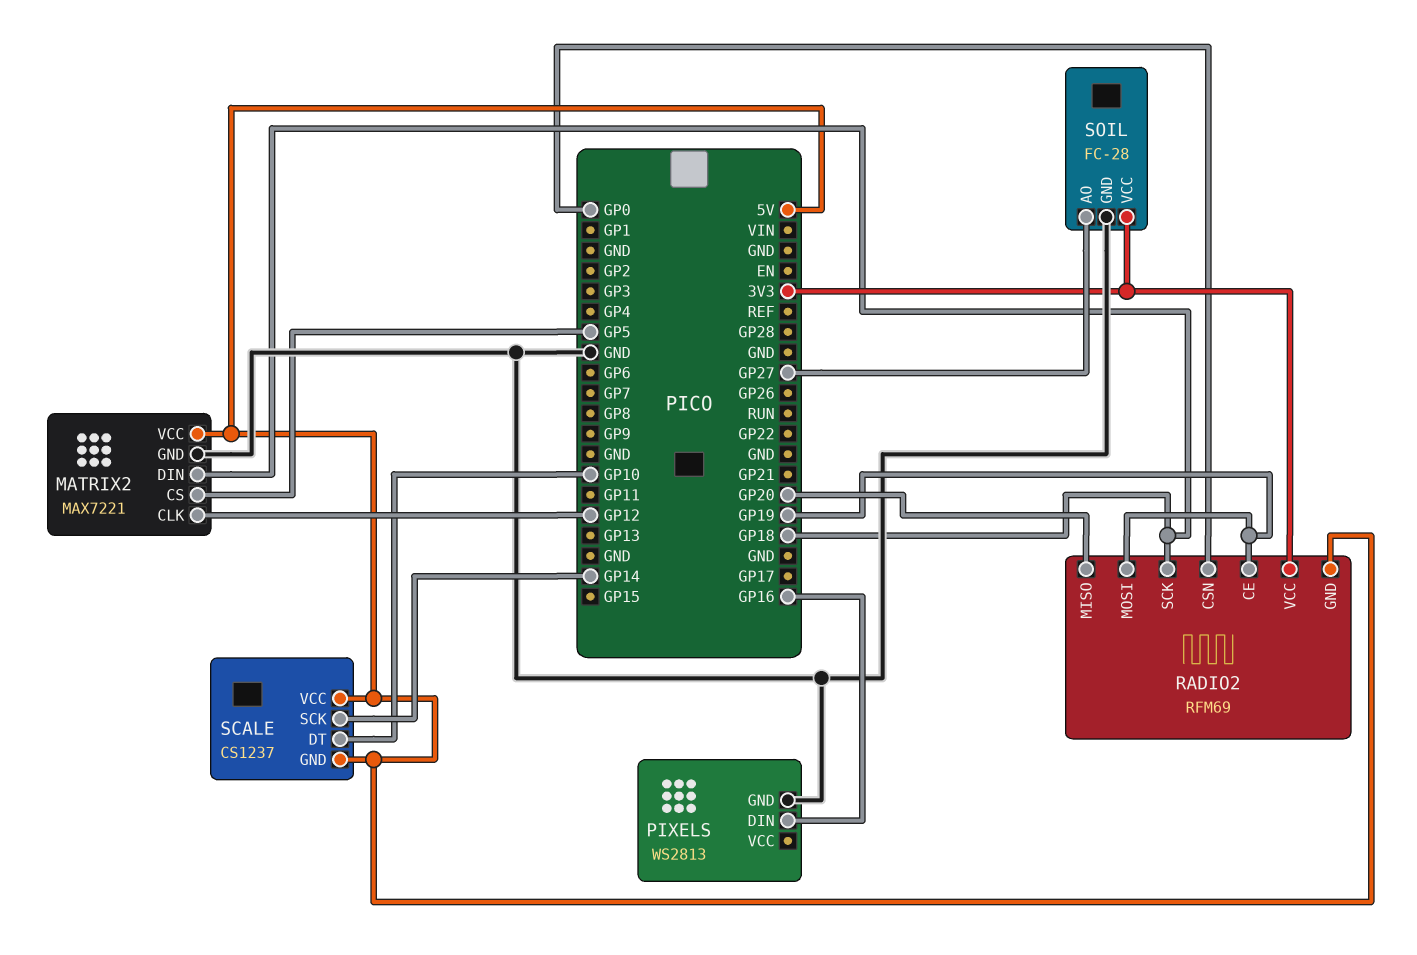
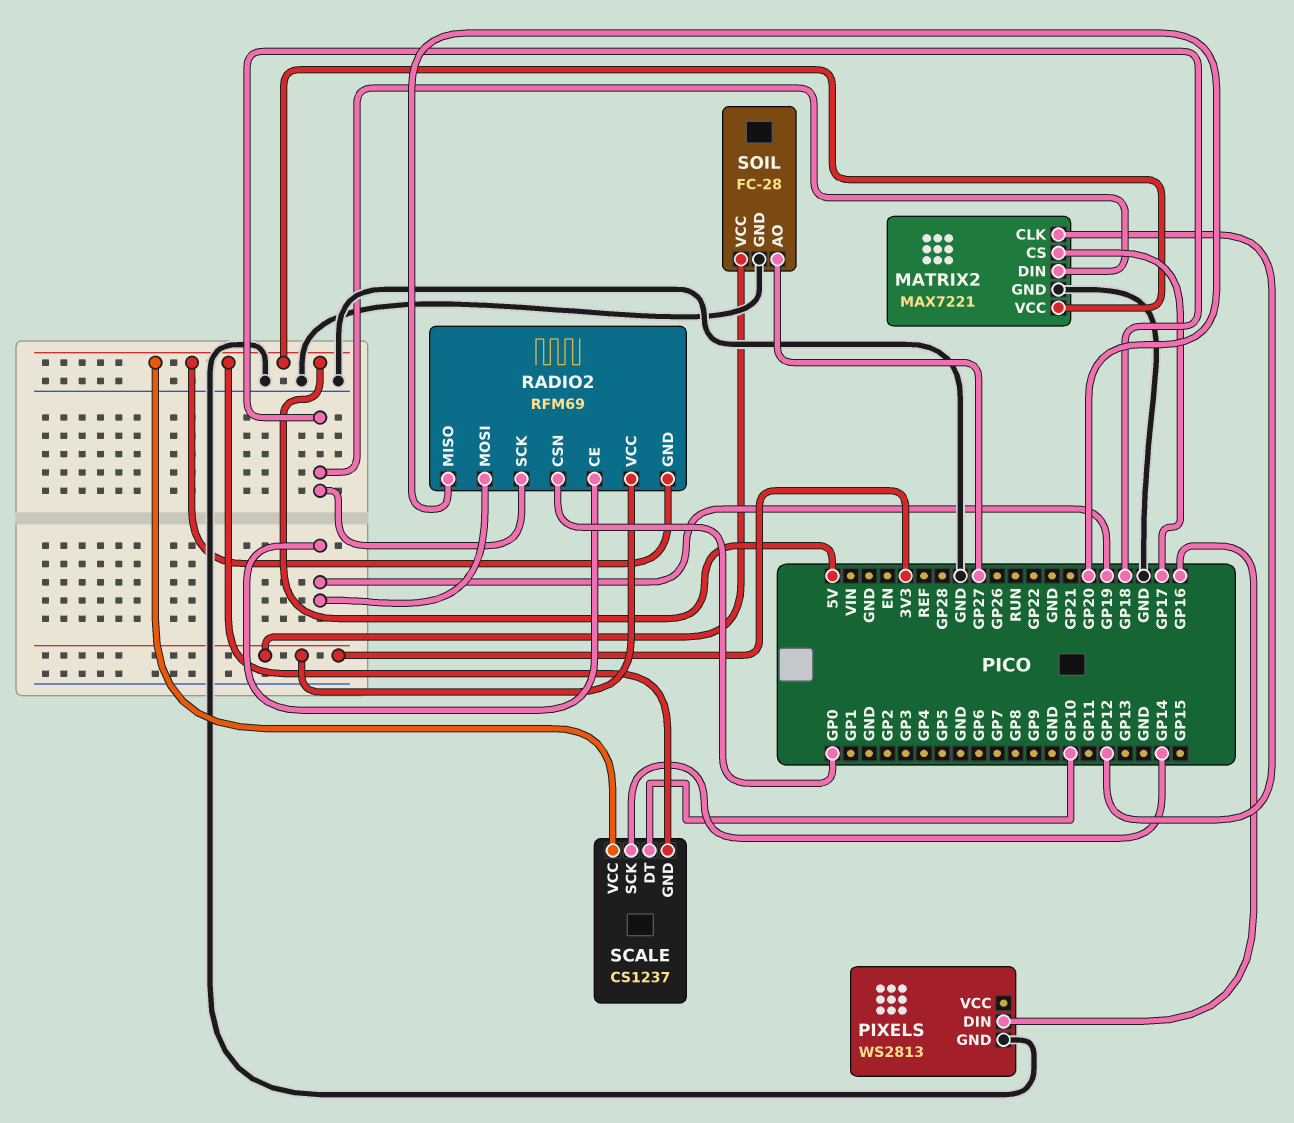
MATRIX2 pin CS: GP5 -> GP17

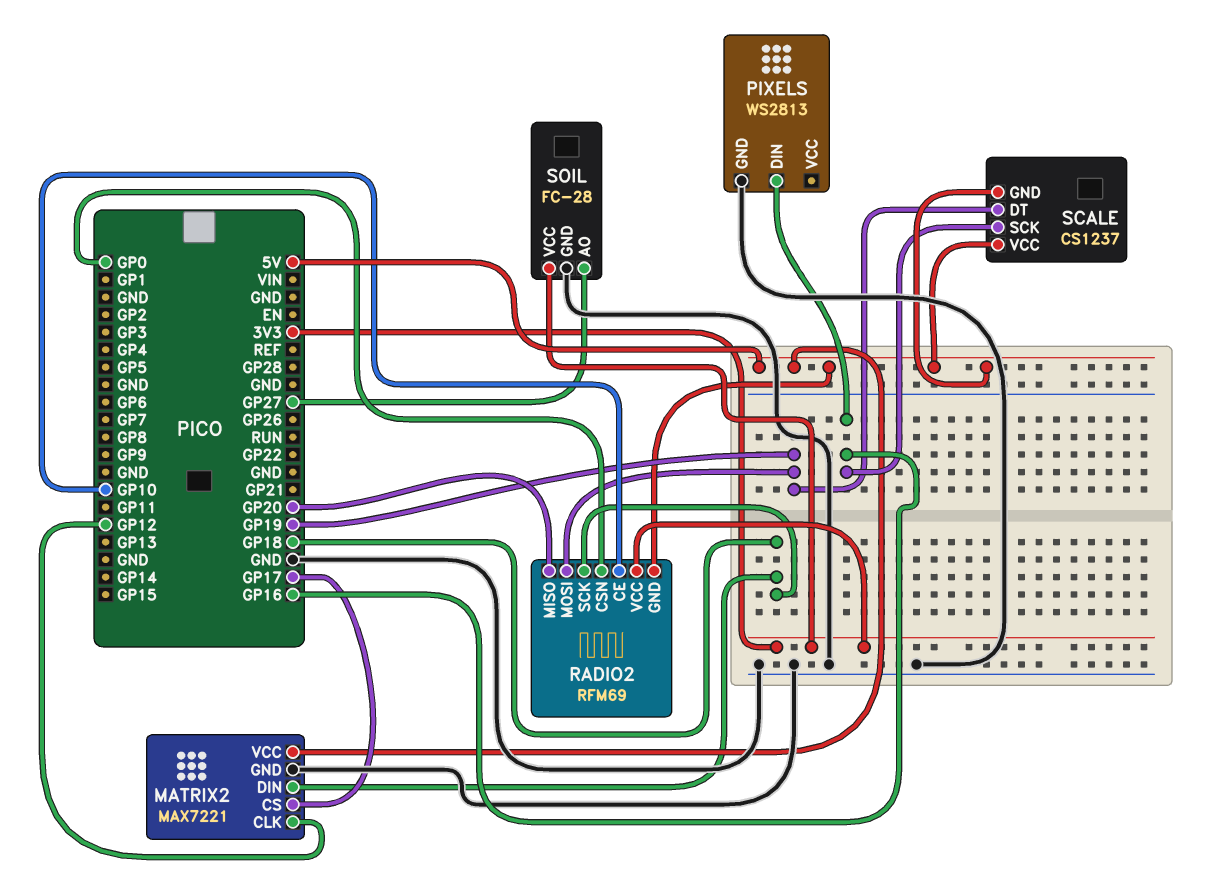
RADIO2 pin CE: GP19 -> GP10
SCALE pin DT: GP10 -> GP19
SCALE pin SCK: GP14 -> GP16

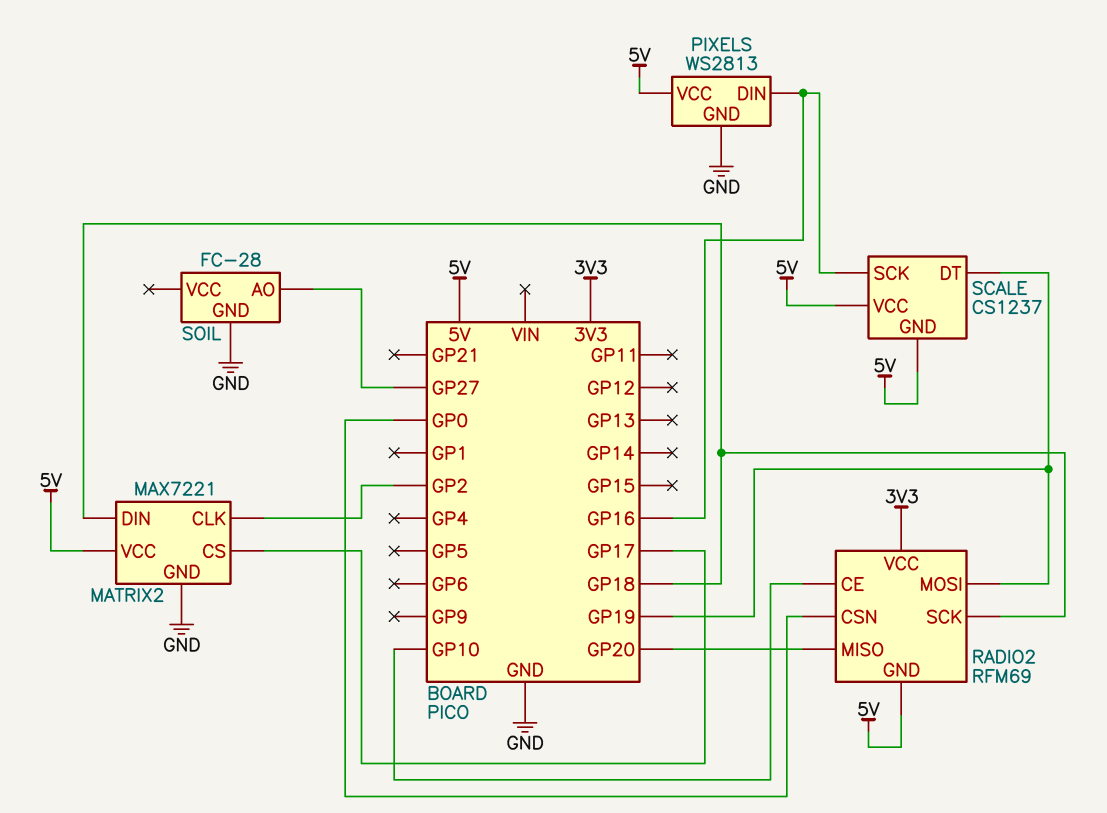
MATRIX2 pin CLK: GP12 -> GP2
PIXELS pin VCC: none -> 5V
SOIL pin VCC: 3V3 -> none

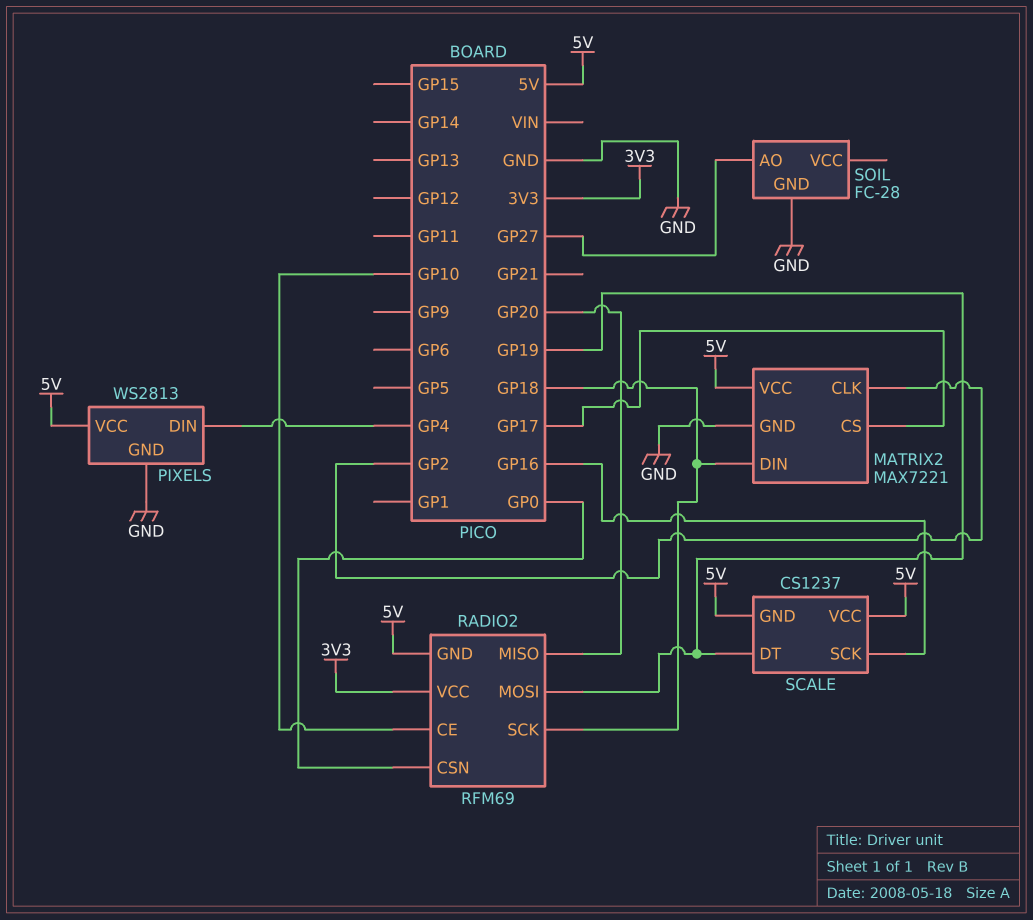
PIXELS pin DIN: GP16 -> GP4

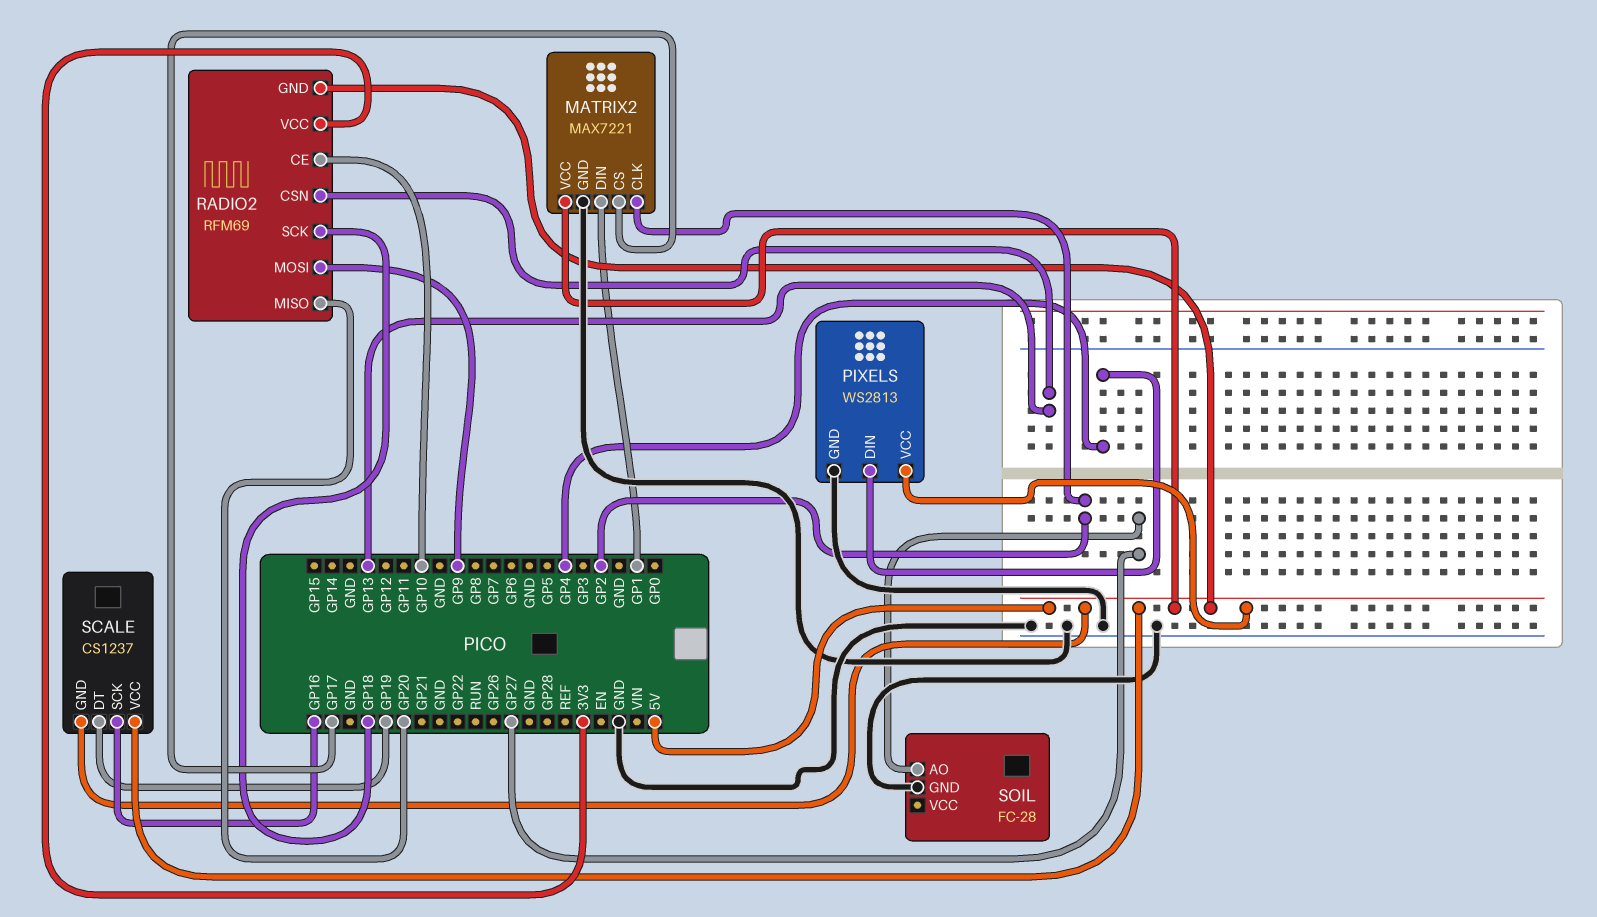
MATRIX2 pin DIN: GP18 -> GP1
RADIO2 pin CSN: GP0 -> GP13
RADIO2 pin MOSI: GP19 -> GP9

